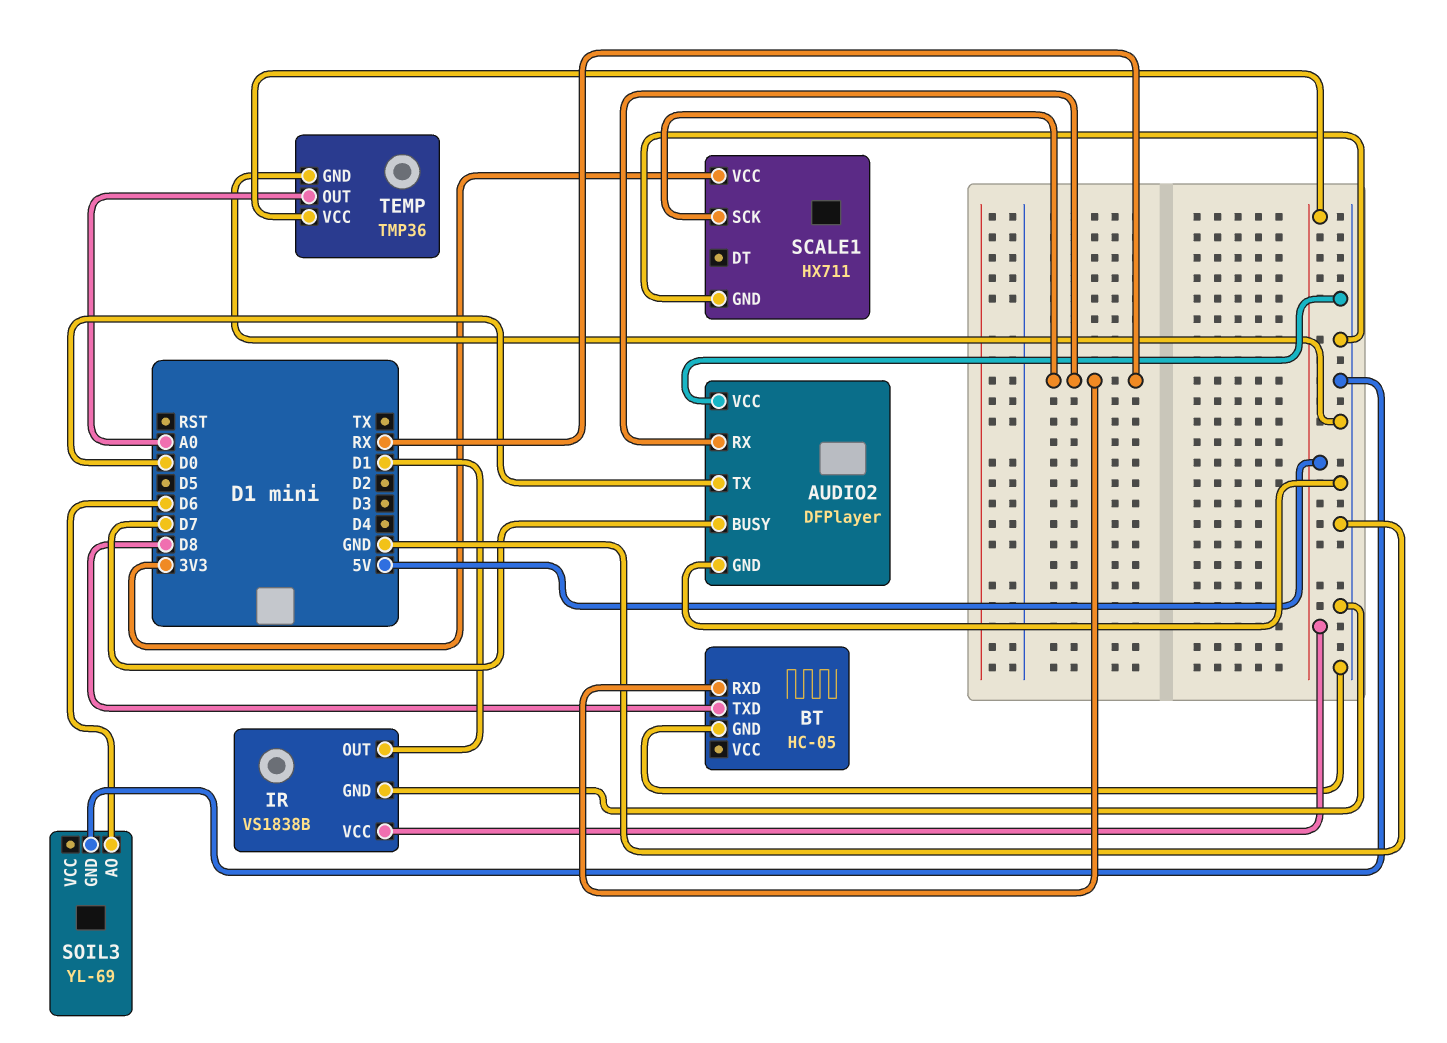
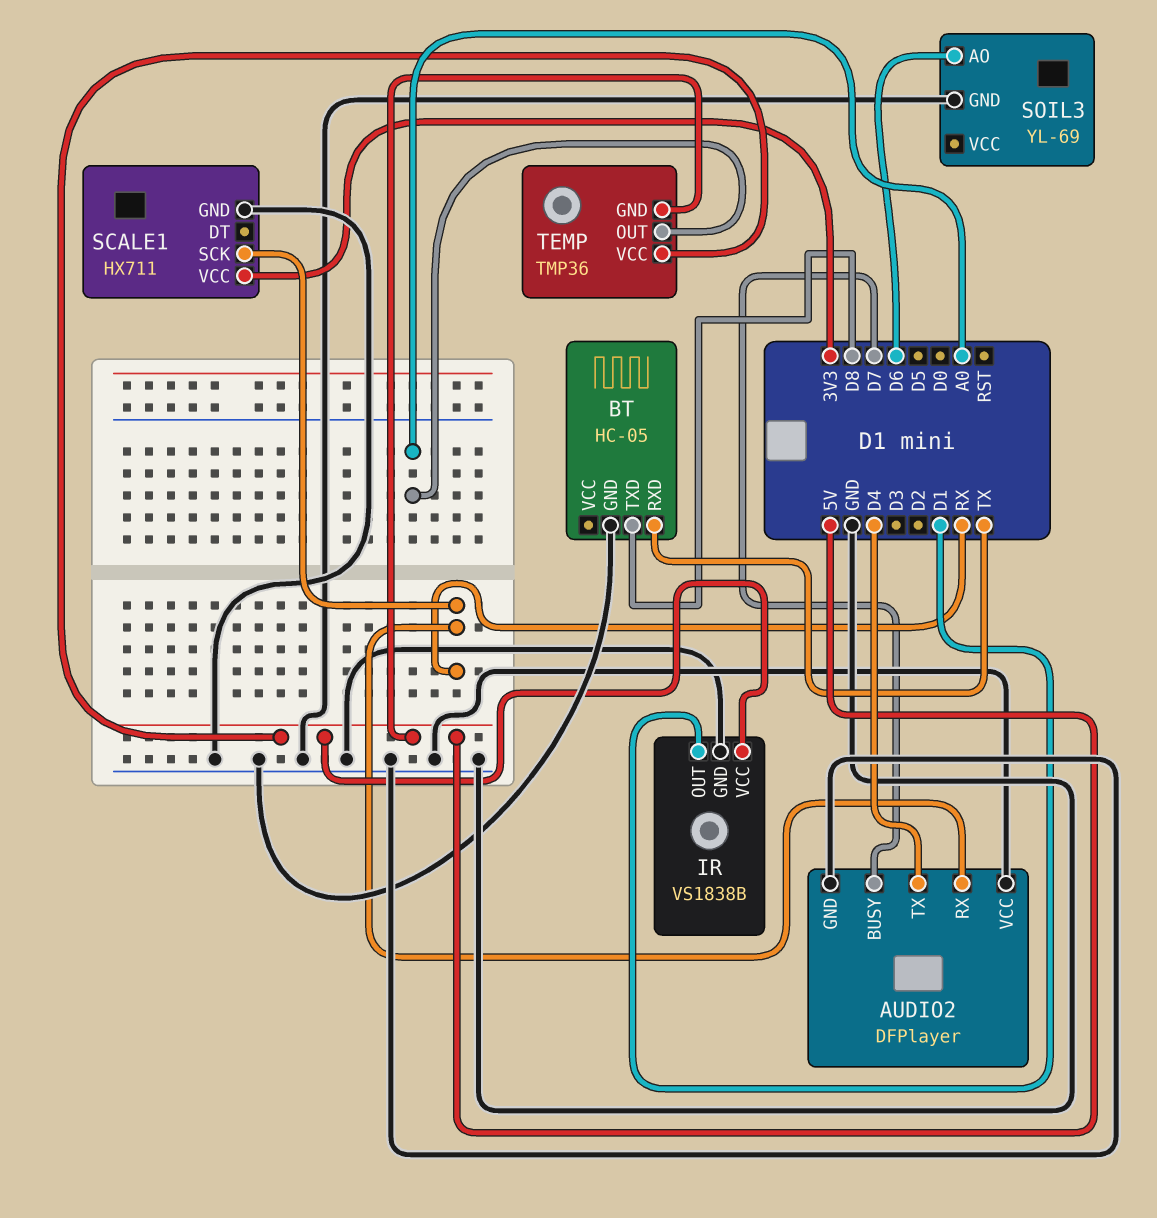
AUDIO2 pin TX: D0 -> D4
BT pin RXD: RX -> TX
TEMP pin GND: GND -> 5V

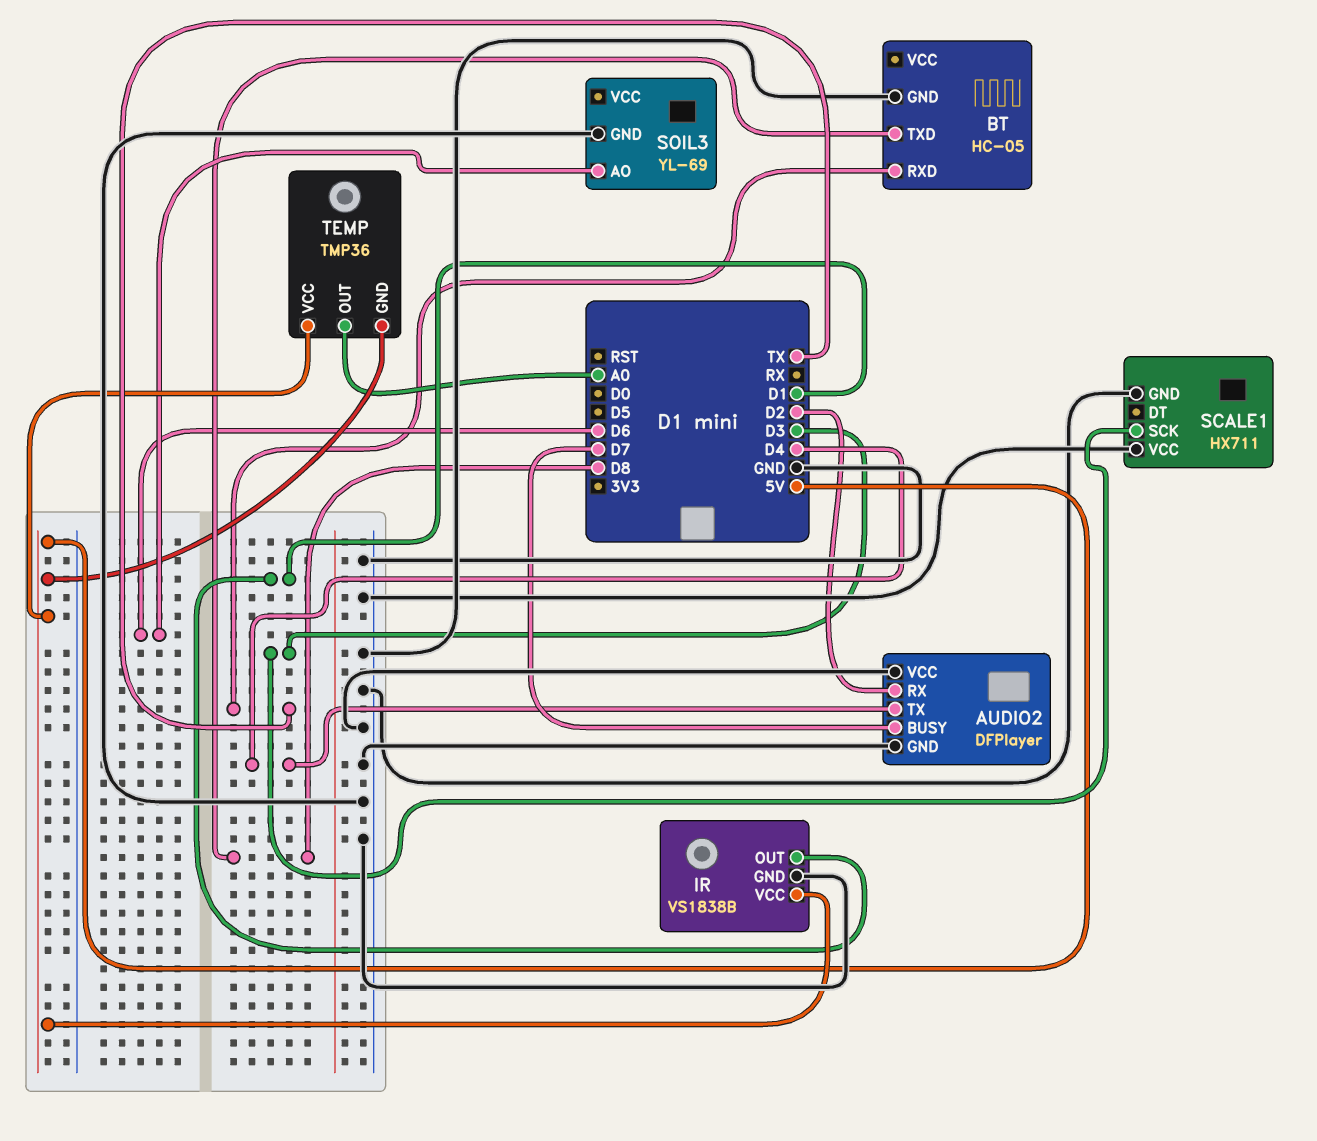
AUDIO2 pin RX: RX -> D2
SCALE1 pin SCK: RX -> D3
SCALE1 pin VCC: 3V3 -> GND

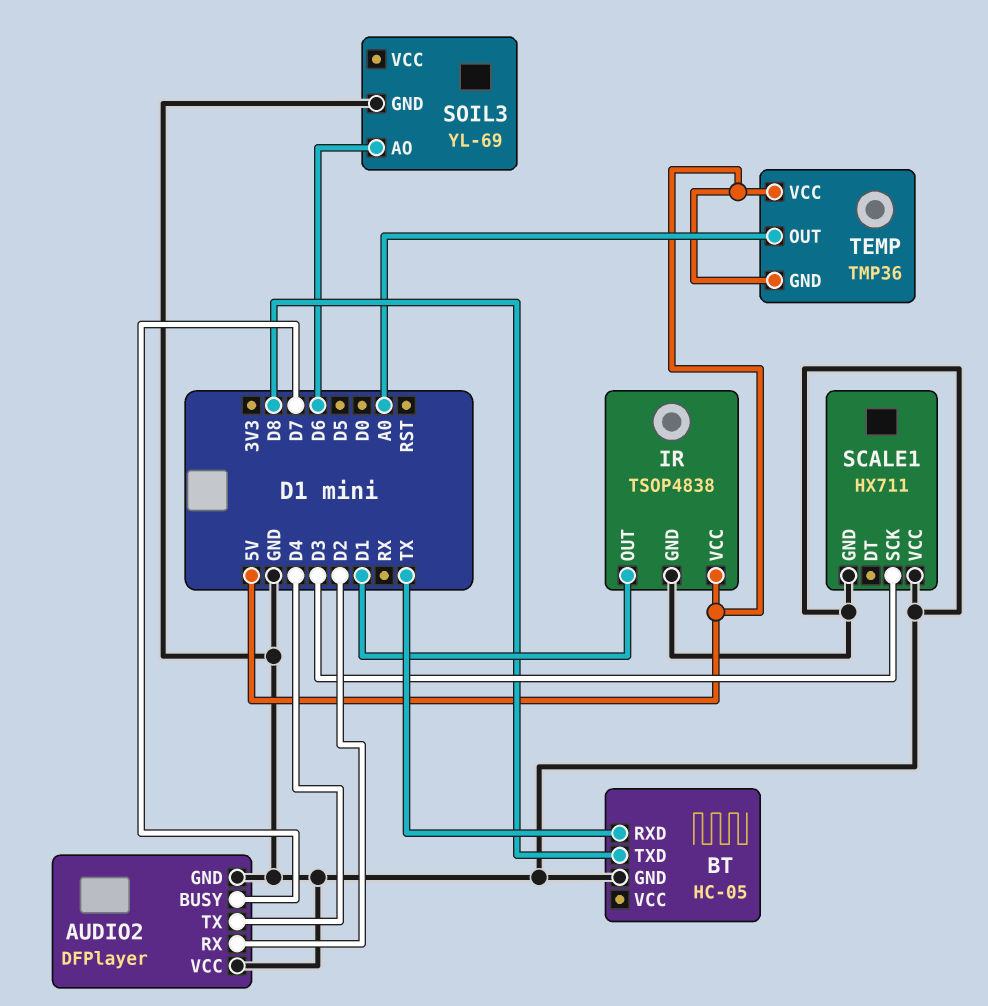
IR: VS1838B -> TSOP4838

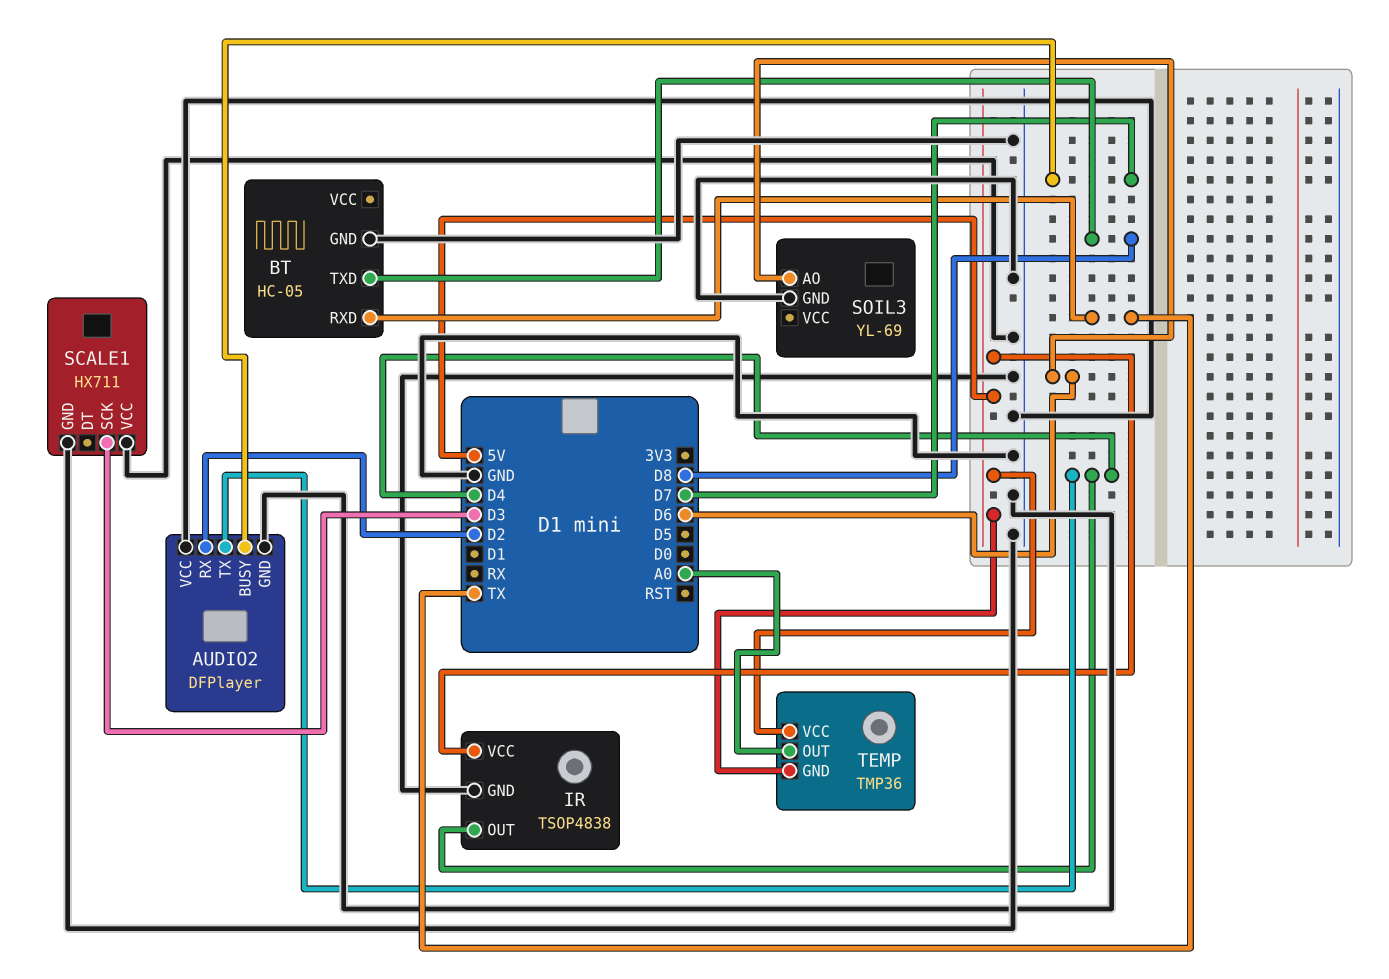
IR pin OUT: D1 -> D4

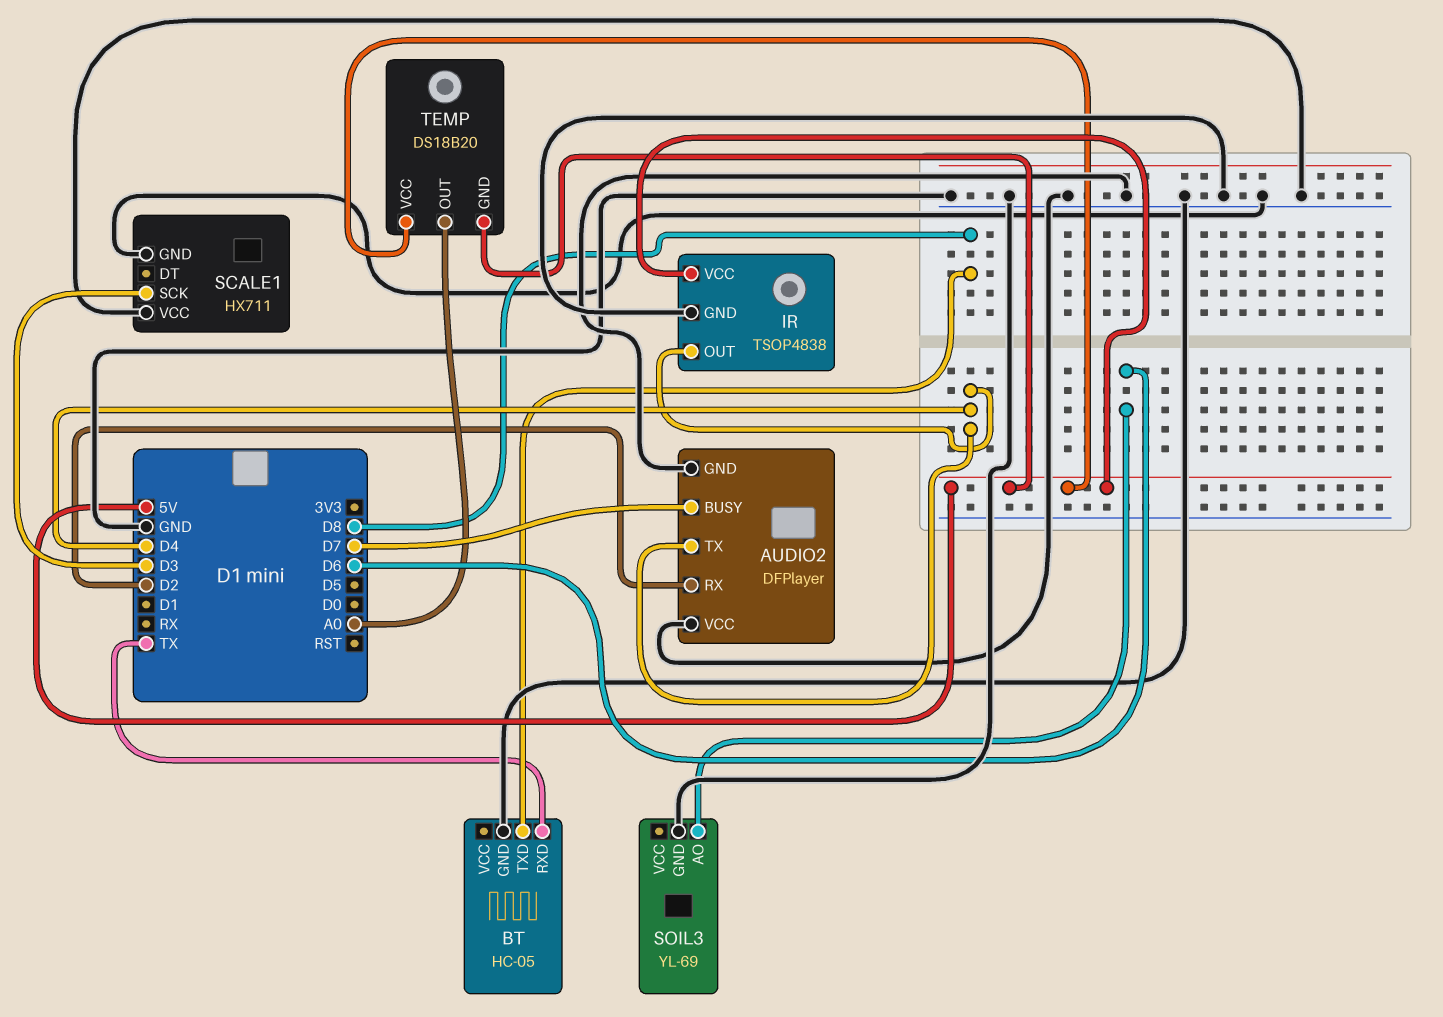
TEMP: TMP36 -> DS18B20

